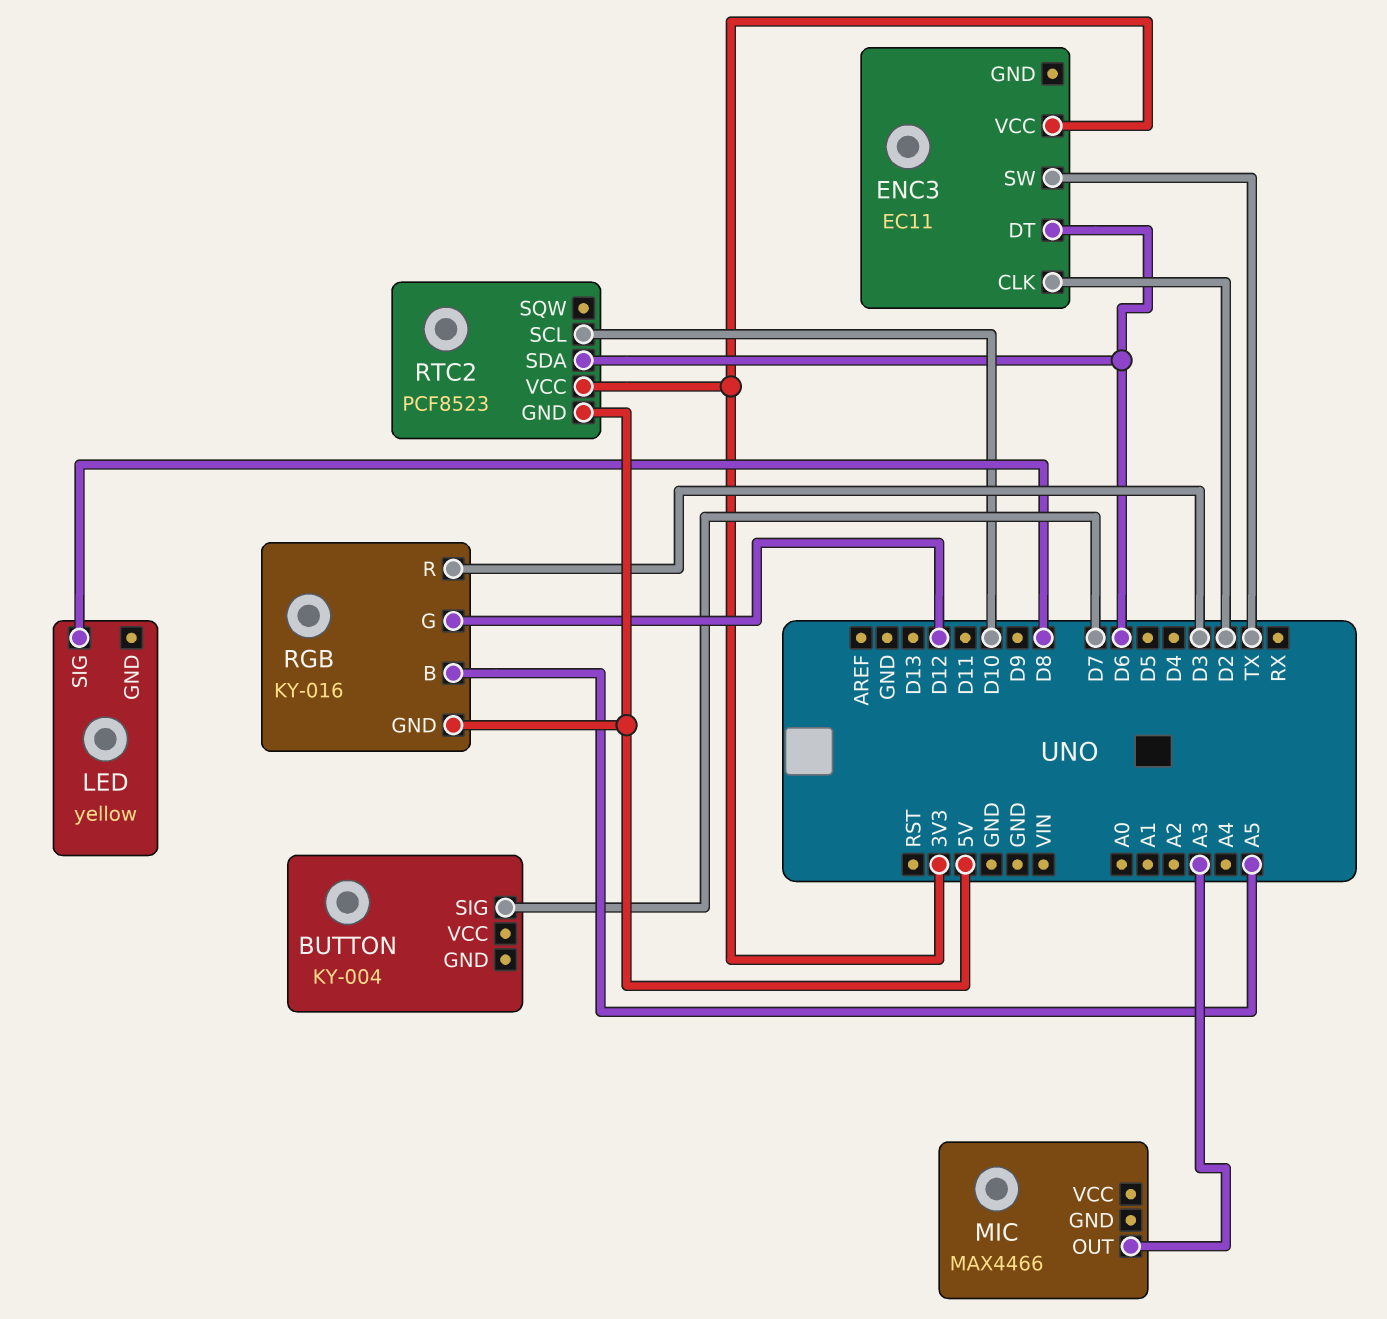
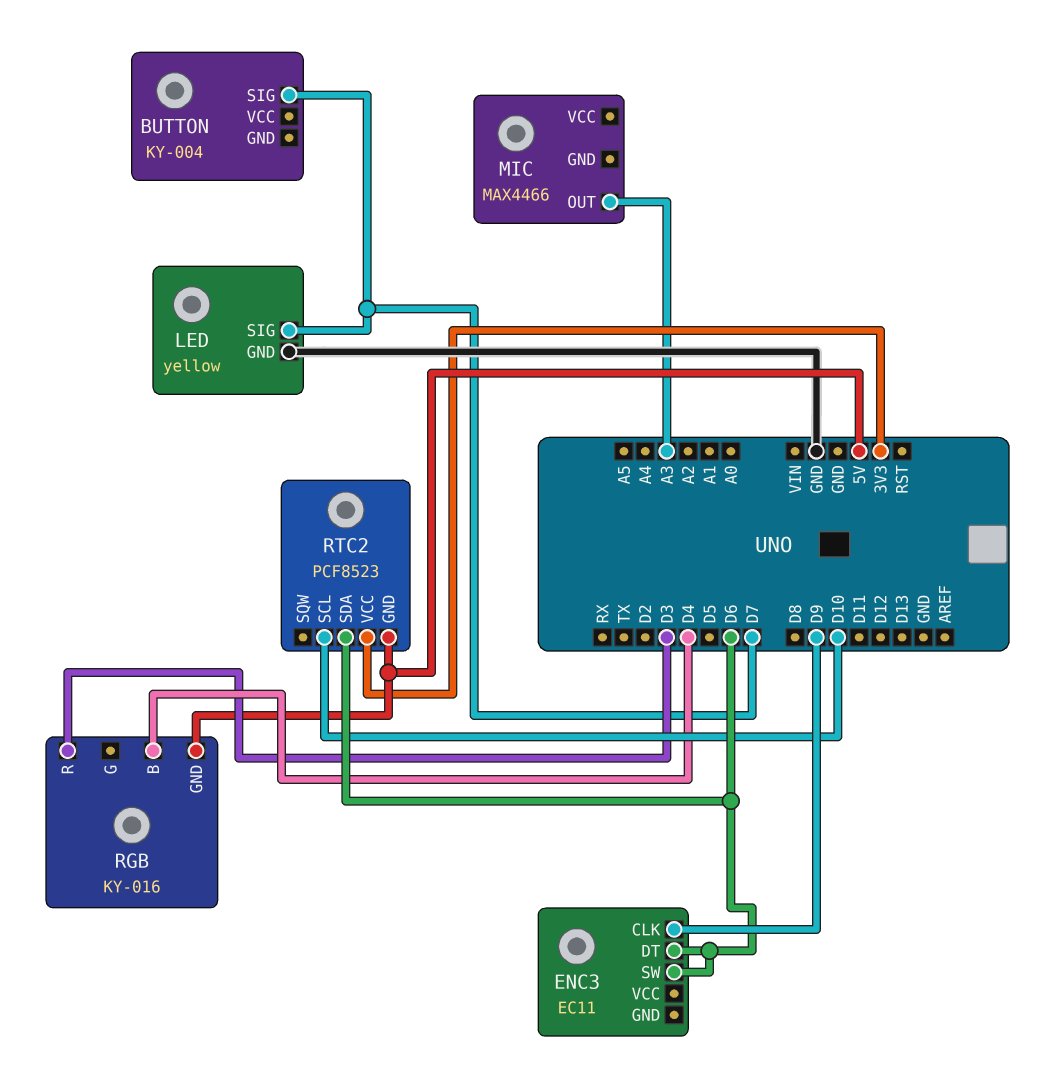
ENC3 pin CLK: D2 -> D9
ENC3 pin SW: TX -> D6
ENC3 pin VCC: 3V3 -> none
LED pin GND: none -> GND
LED pin SIG: D8 -> D7
RGB pin B: A5 -> D4
RGB pin G: D12 -> none

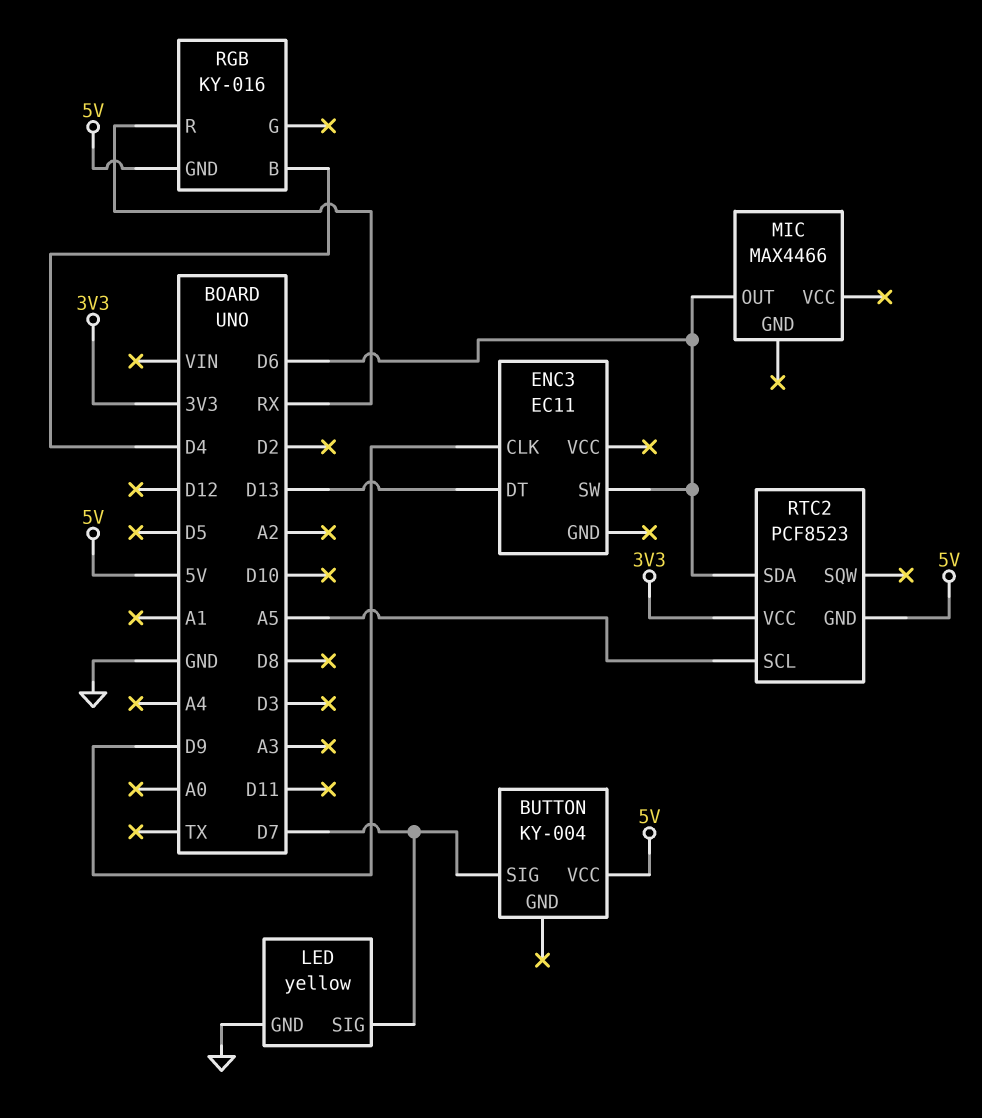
BUTTON pin VCC: none -> 5V
ENC3 pin DT: D6 -> D13
MIC pin OUT: A3 -> D6
RGB pin R: D3 -> RX
RTC2 pin SCL: D10 -> A5

